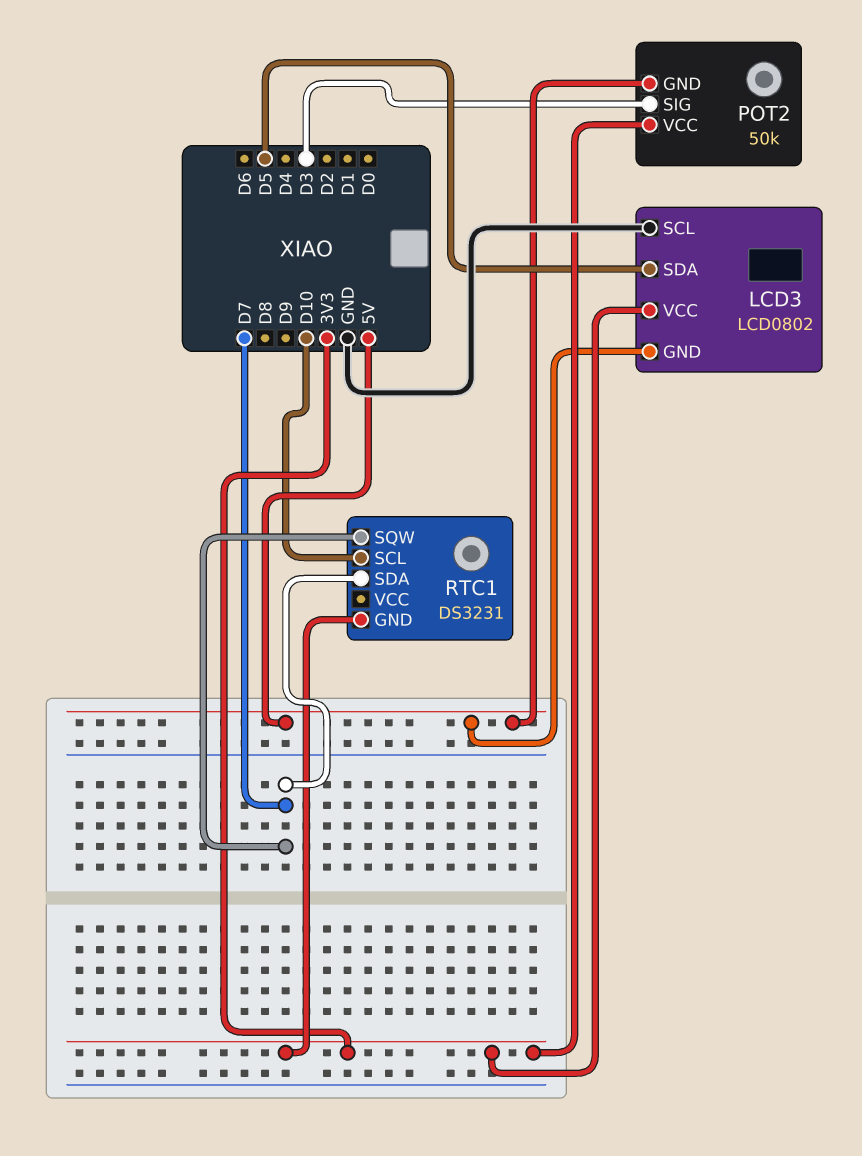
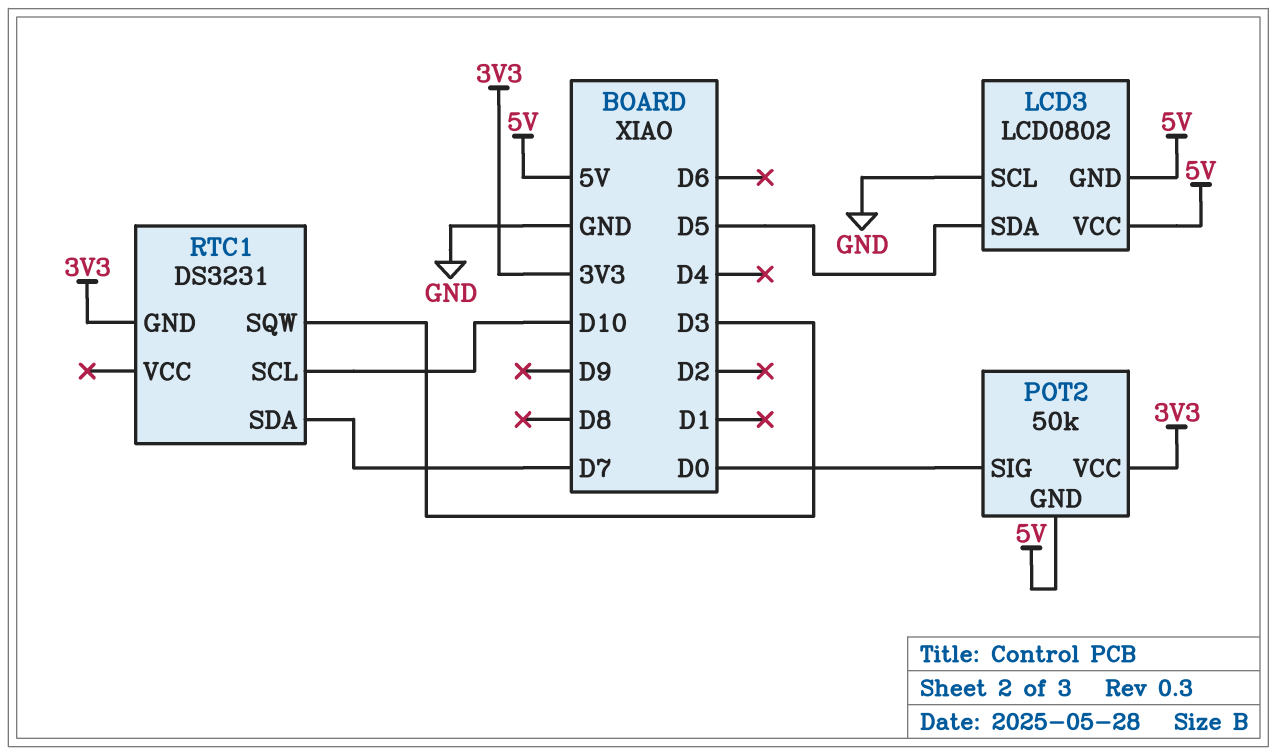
LCD3 pin VCC: 3V3 -> 5V
POT2 pin SIG: D3 -> D0
RTC1 pin SQW: D7 -> D3

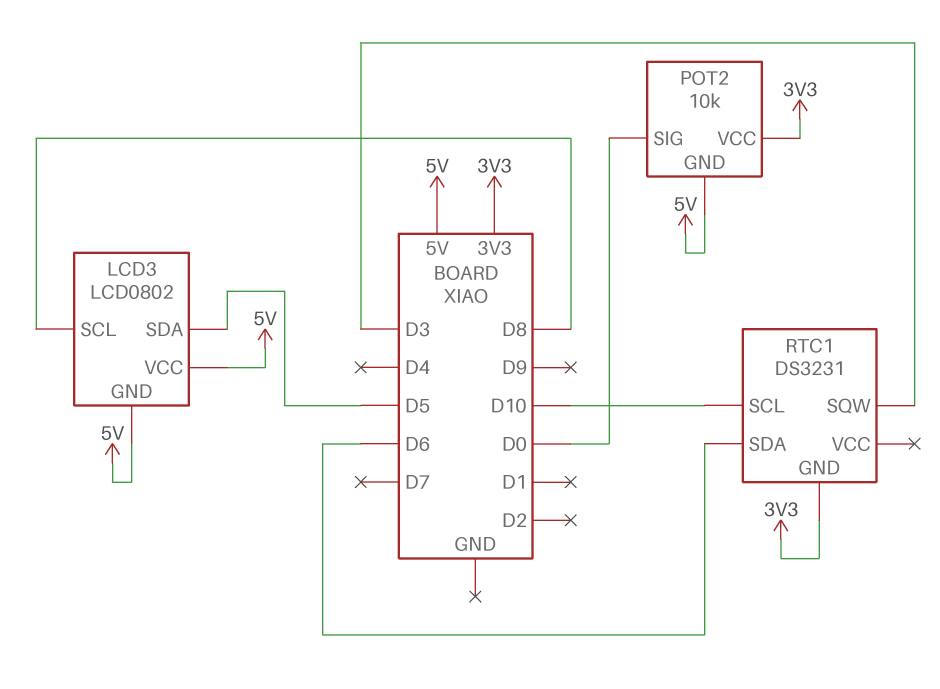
LCD3 pin SCL: GND -> D8
POT2: 50k -> 10k
RTC1 pin SDA: D7 -> D6

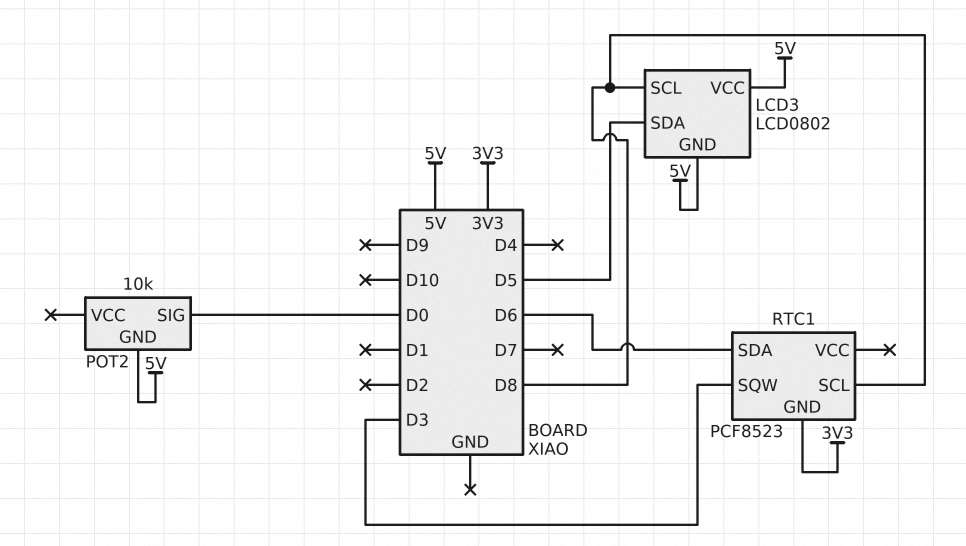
POT2 pin VCC: 3V3 -> none
RTC1: DS3231 -> PCF8523
RTC1 pin SCL: D10 -> D8

